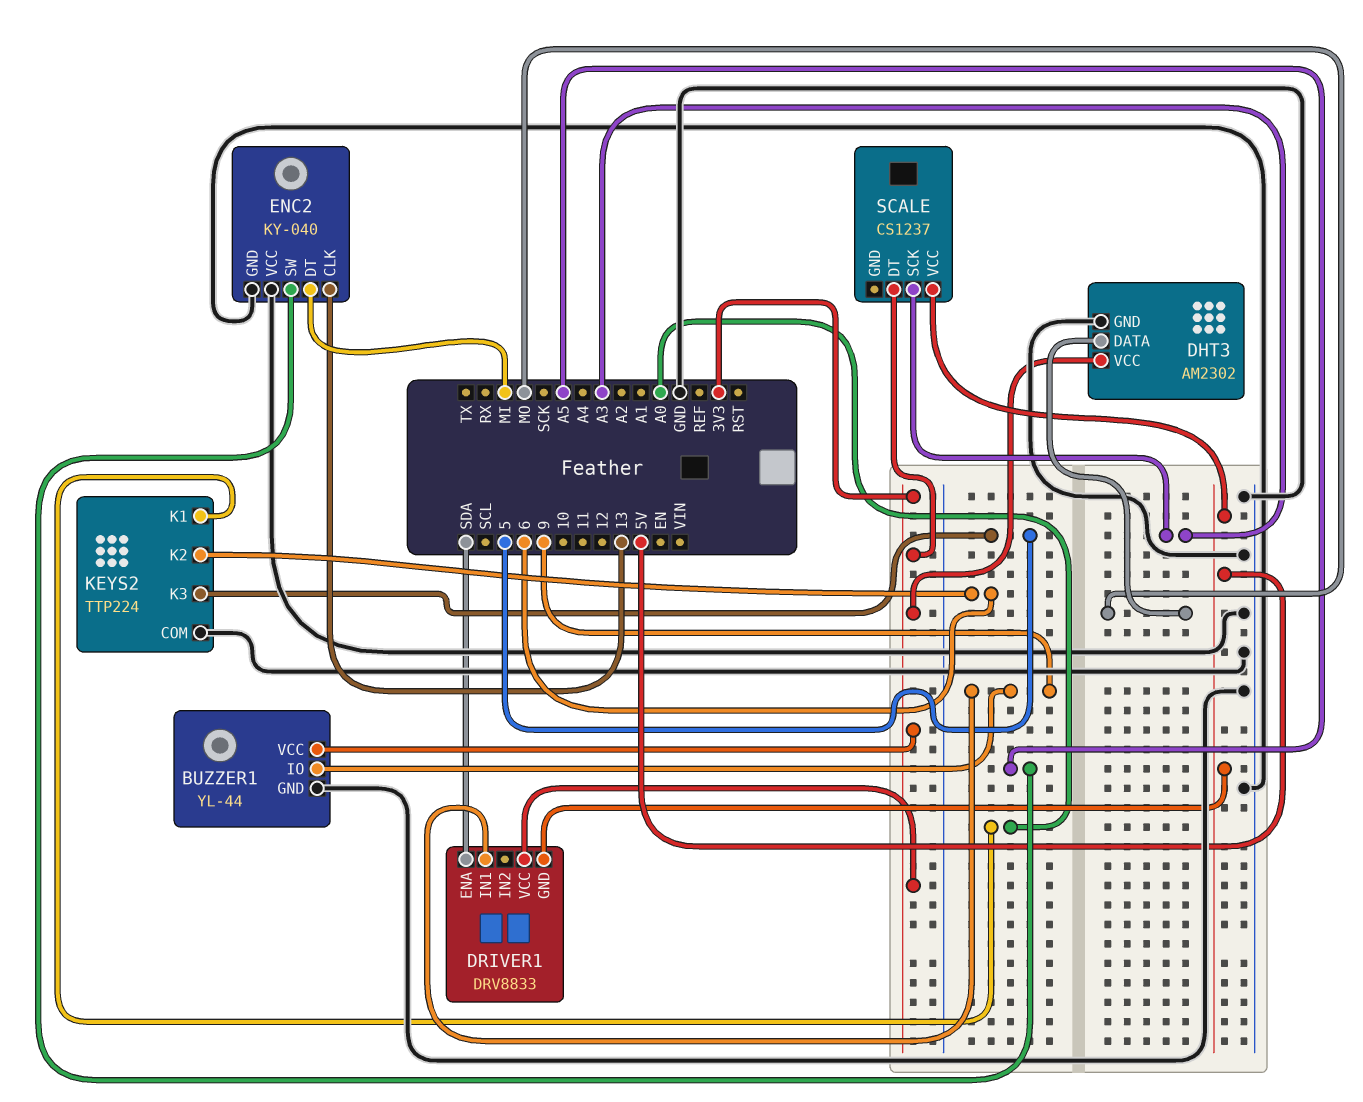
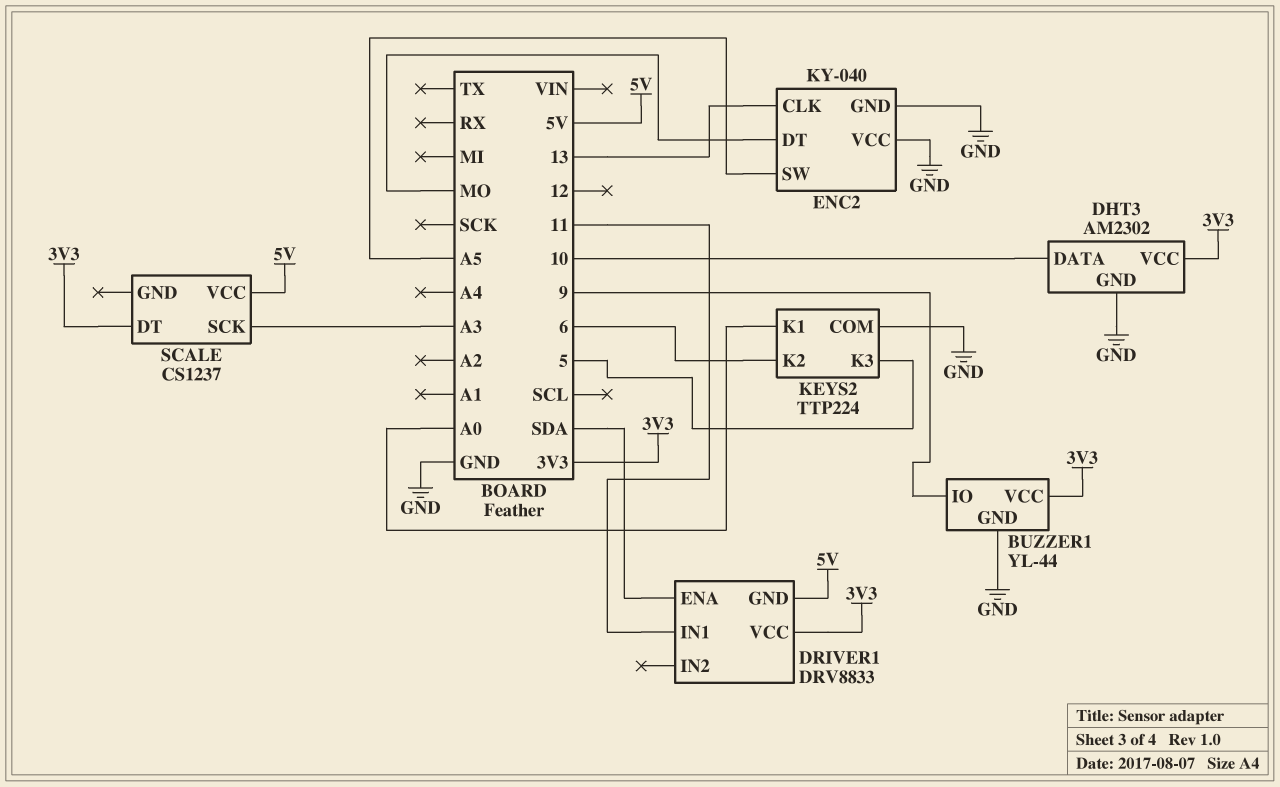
DHT3 pin DATA: MO -> 10
DRIVER1 pin IN1: 9 -> 11
ENC2 pin DT: MI -> MO

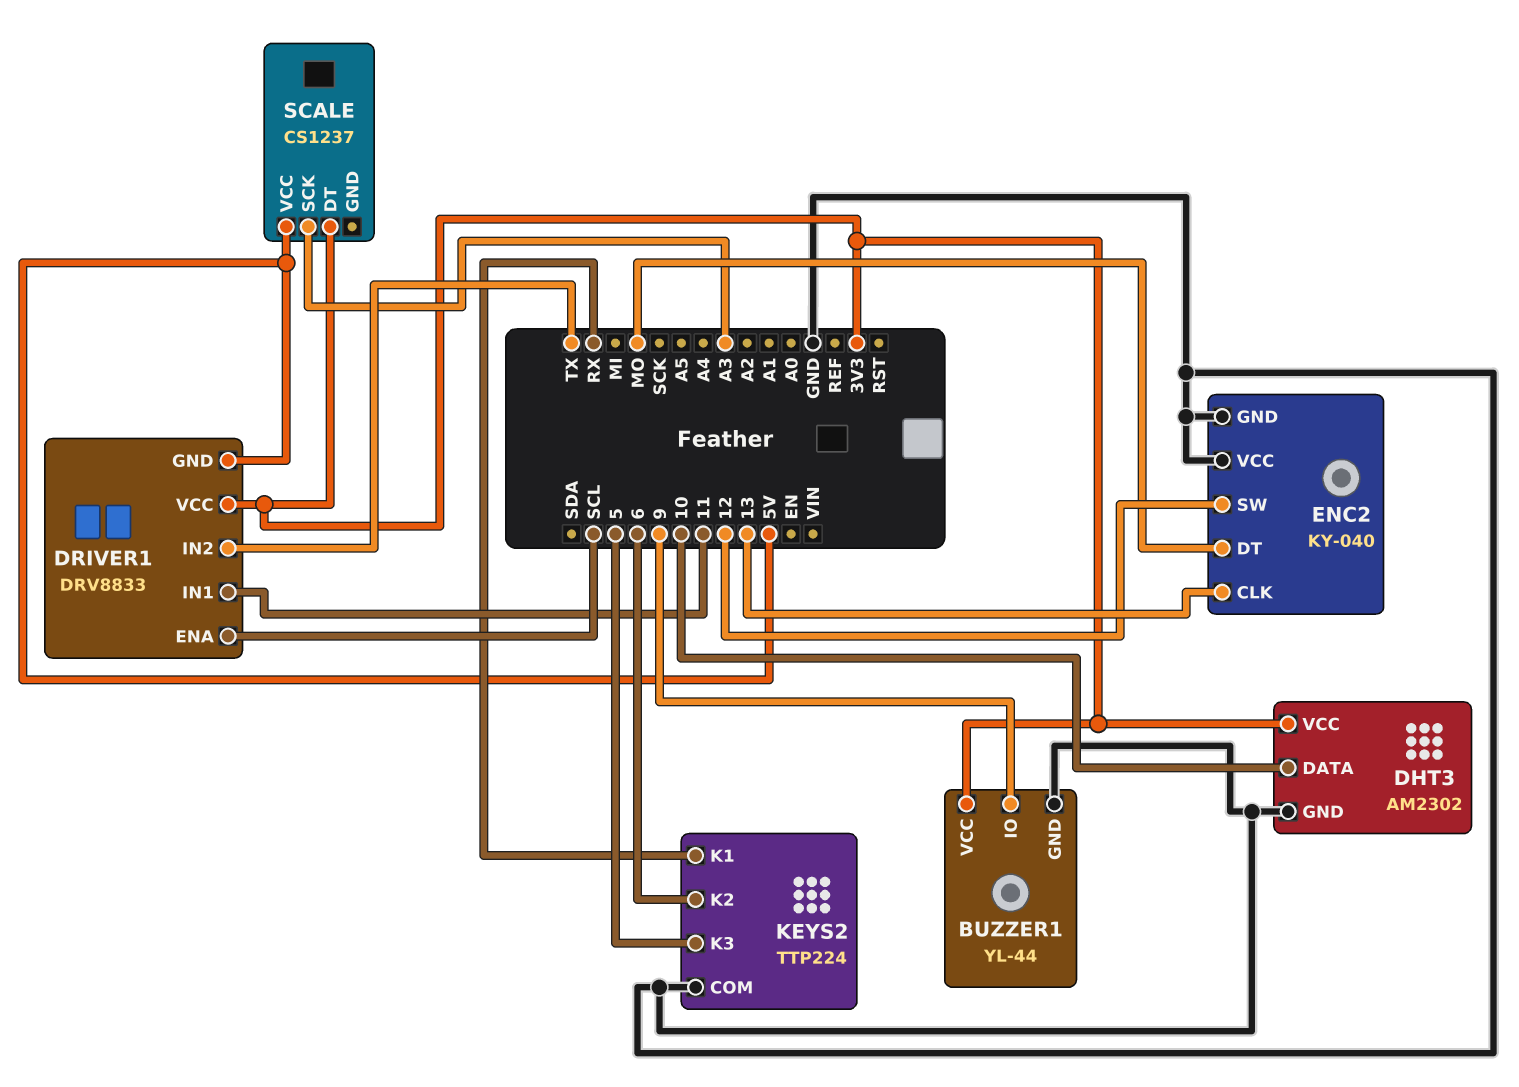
DRIVER1 pin ENA: SDA -> SCL
DRIVER1 pin IN2: none -> TX
ENC2 pin SW: A5 -> 12
KEYS2 pin K1: A0 -> RX

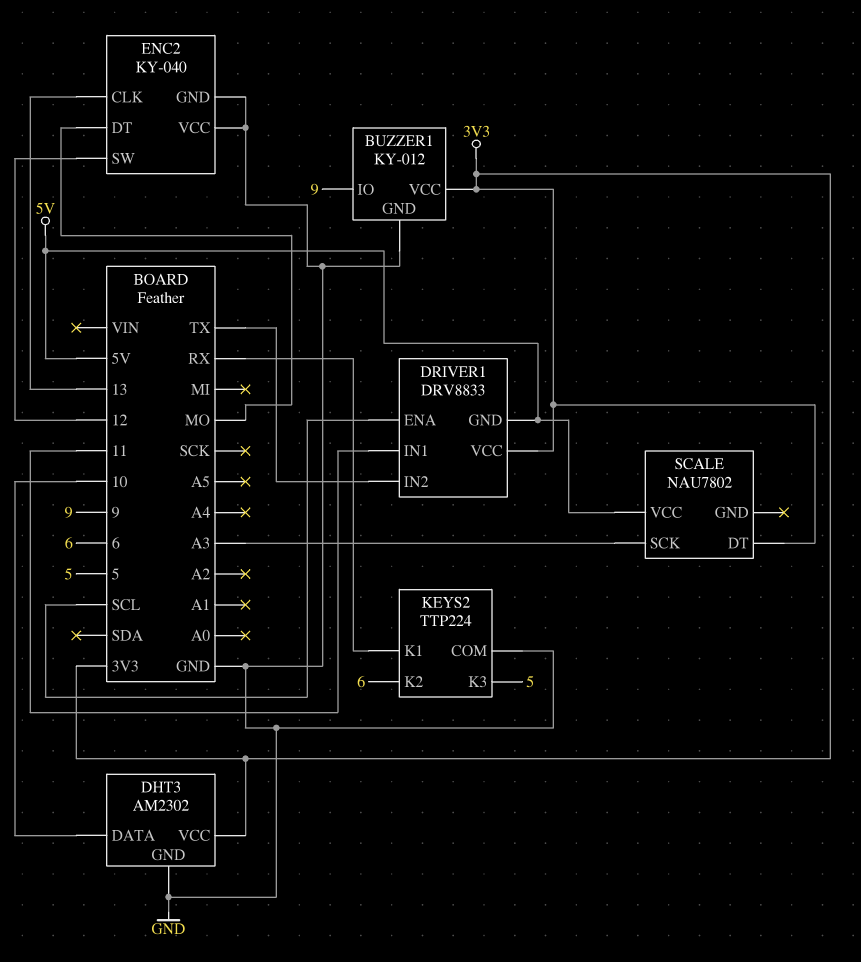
BUZZER1: YL-44 -> KY-012
SCALE: CS1237 -> NAU7802

